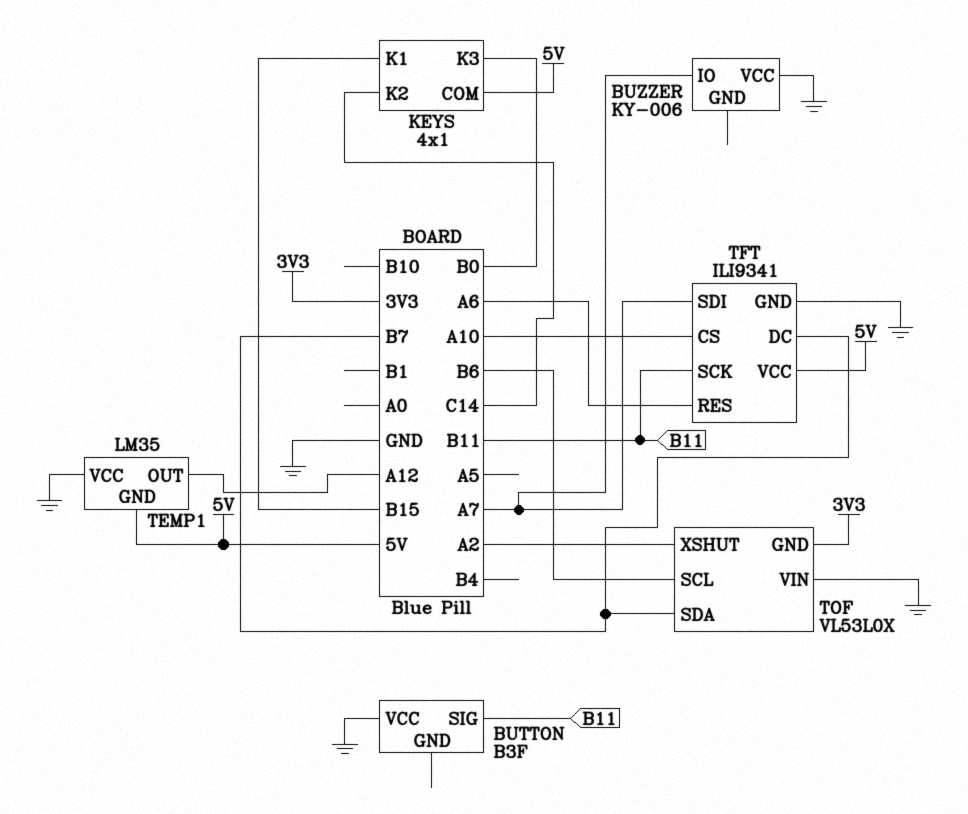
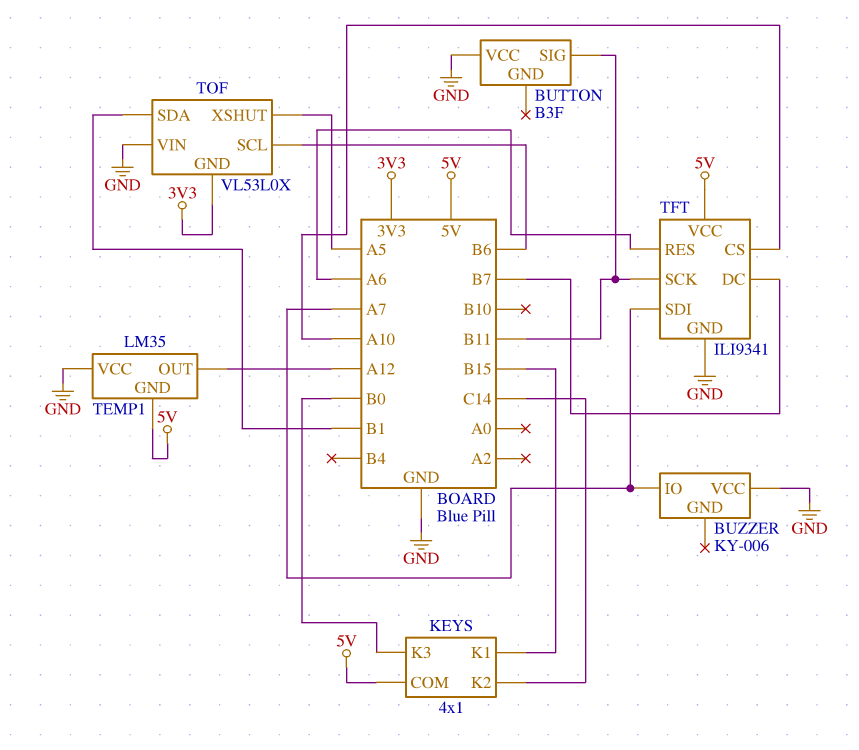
TOF pin SDA: B7 -> B1
TOF pin XSHUT: A2 -> A5

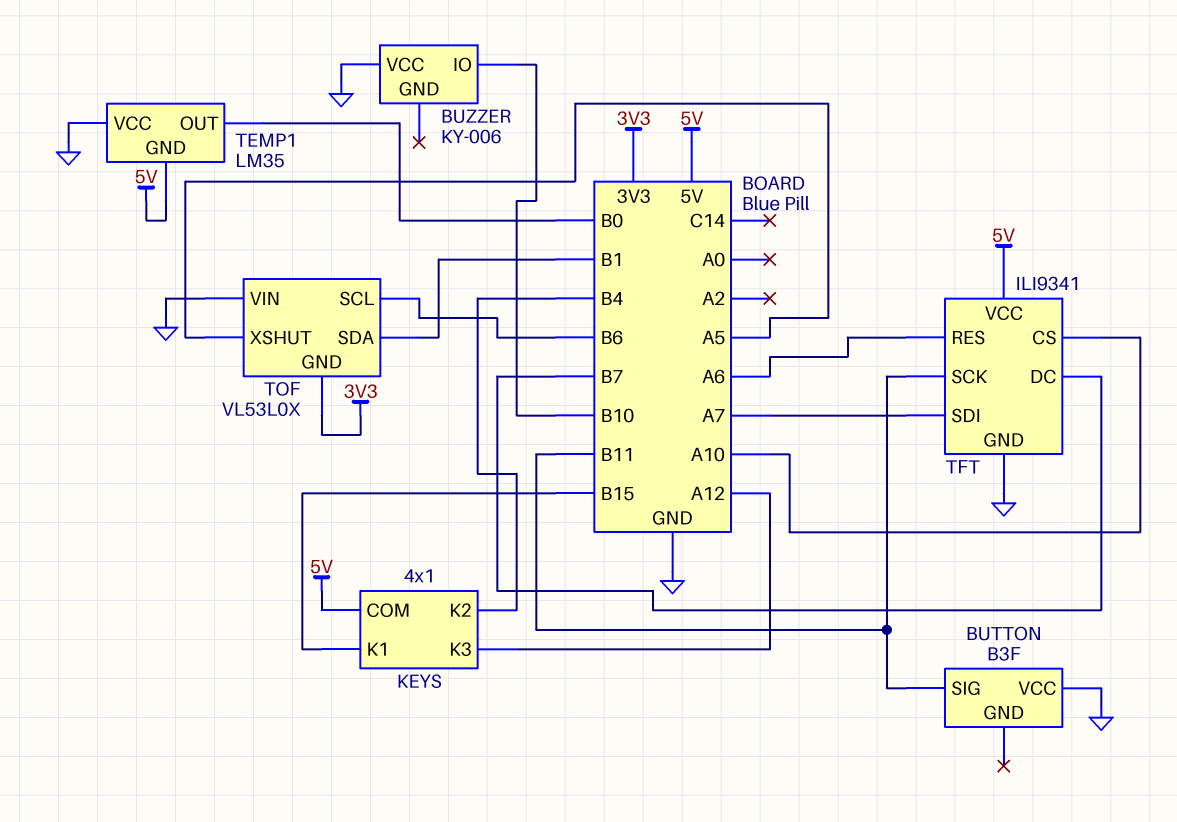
BUZZER pin IO: A7 -> B10
KEYS pin K2: C14 -> B4
KEYS pin K3: B0 -> A12
TEMP1 pin OUT: A12 -> B0

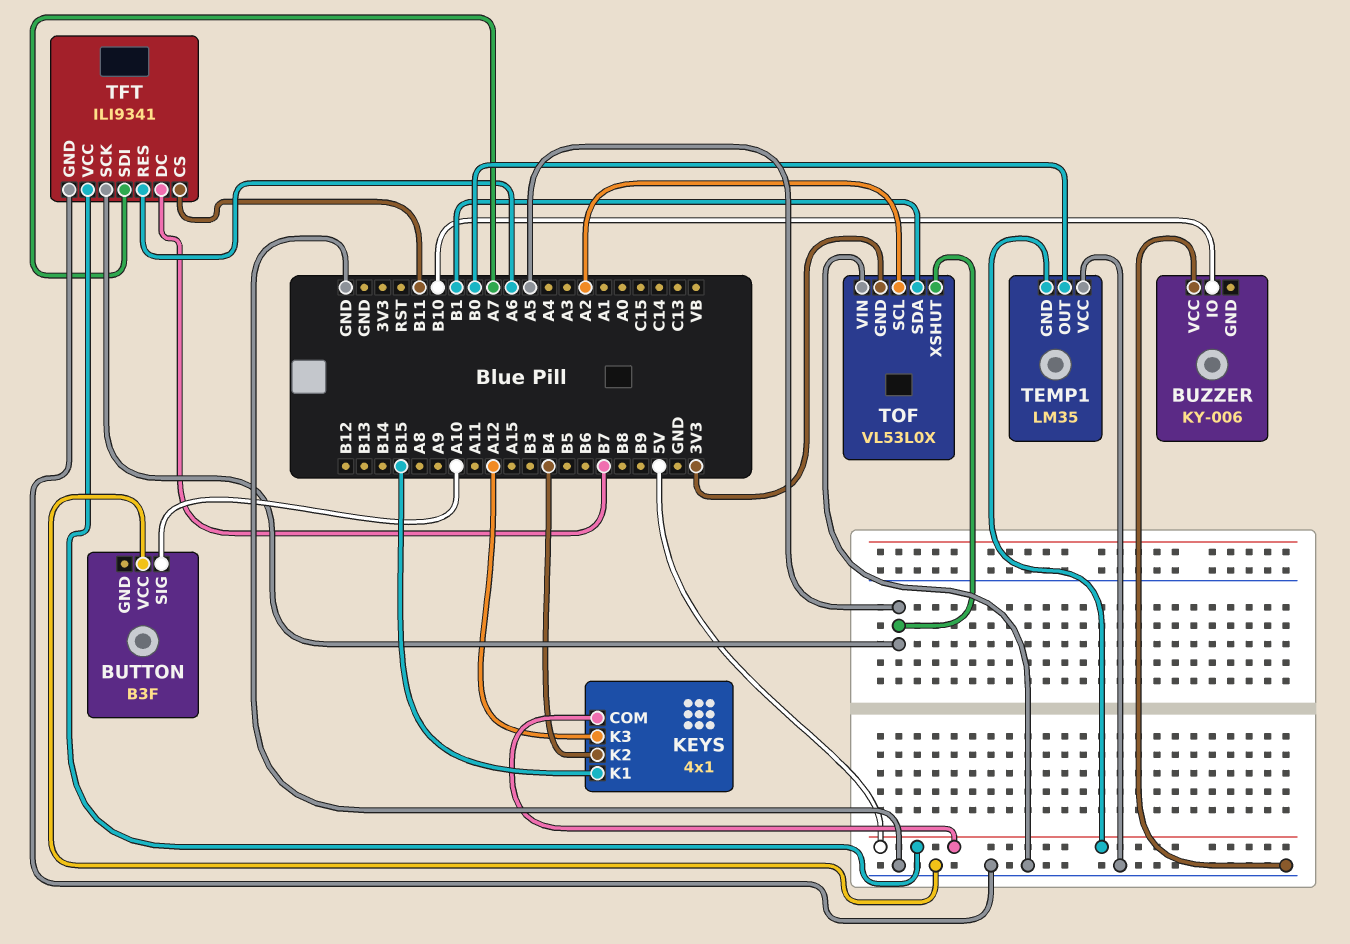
BUTTON pin SIG: B11 -> A10
TFT pin CS: A10 -> B11
TFT pin SCK: B11 -> A5
TOF pin SCL: B6 -> A2

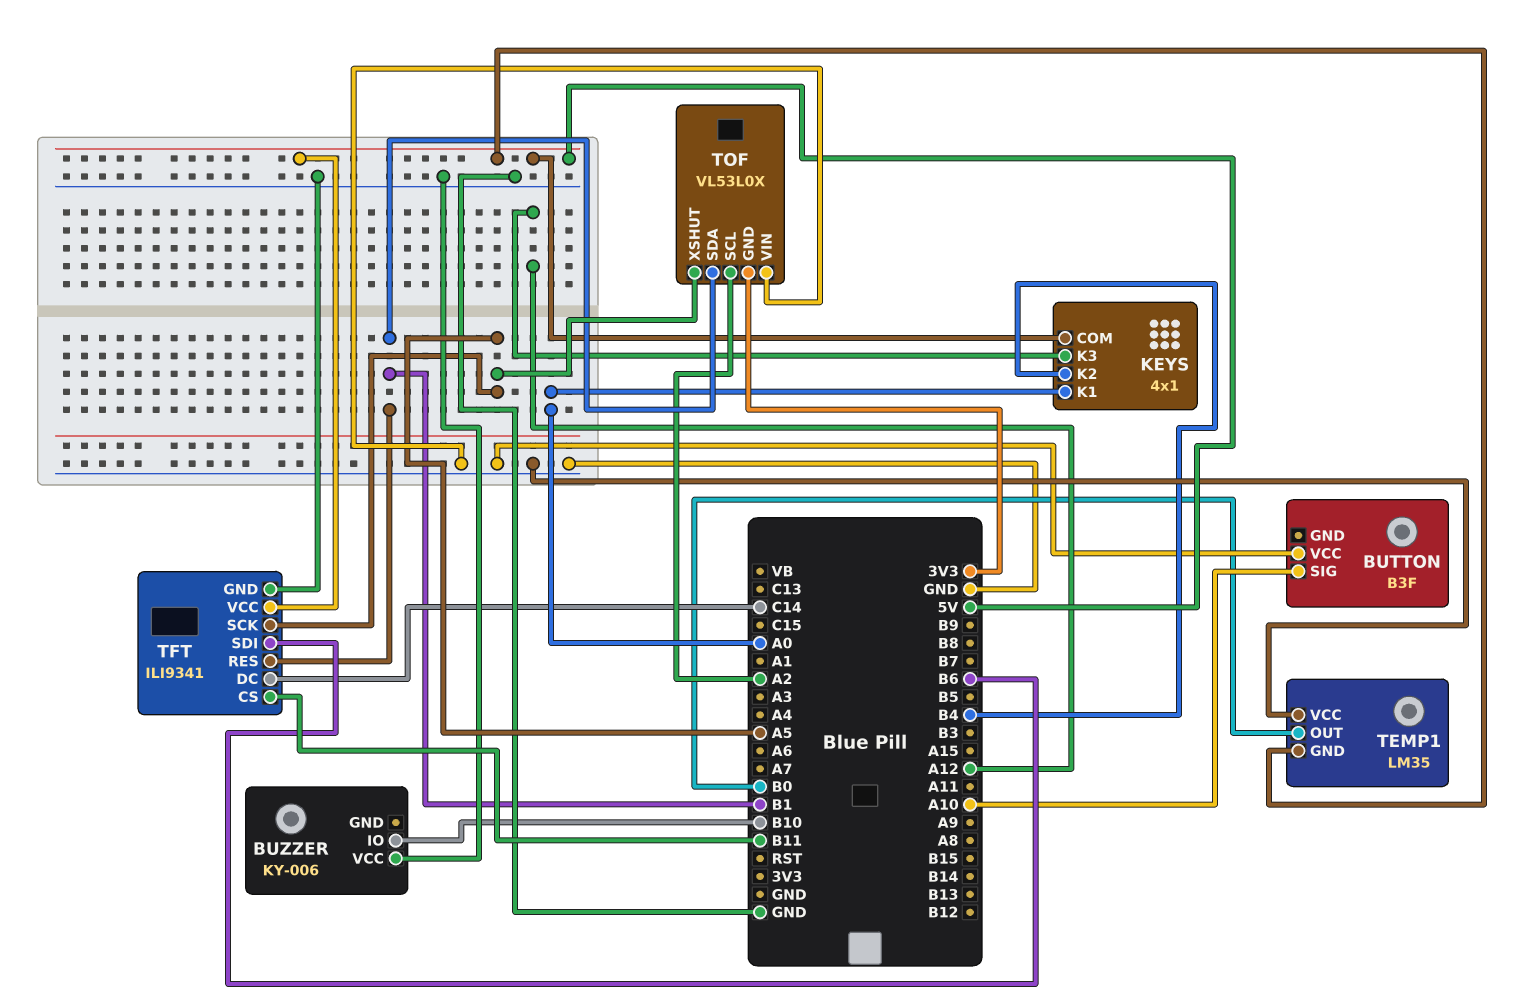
KEYS pin K1: B15 -> A0
TFT pin DC: B7 -> C14
TFT pin RES: A6 -> B1
TFT pin SDI: A7 -> B6

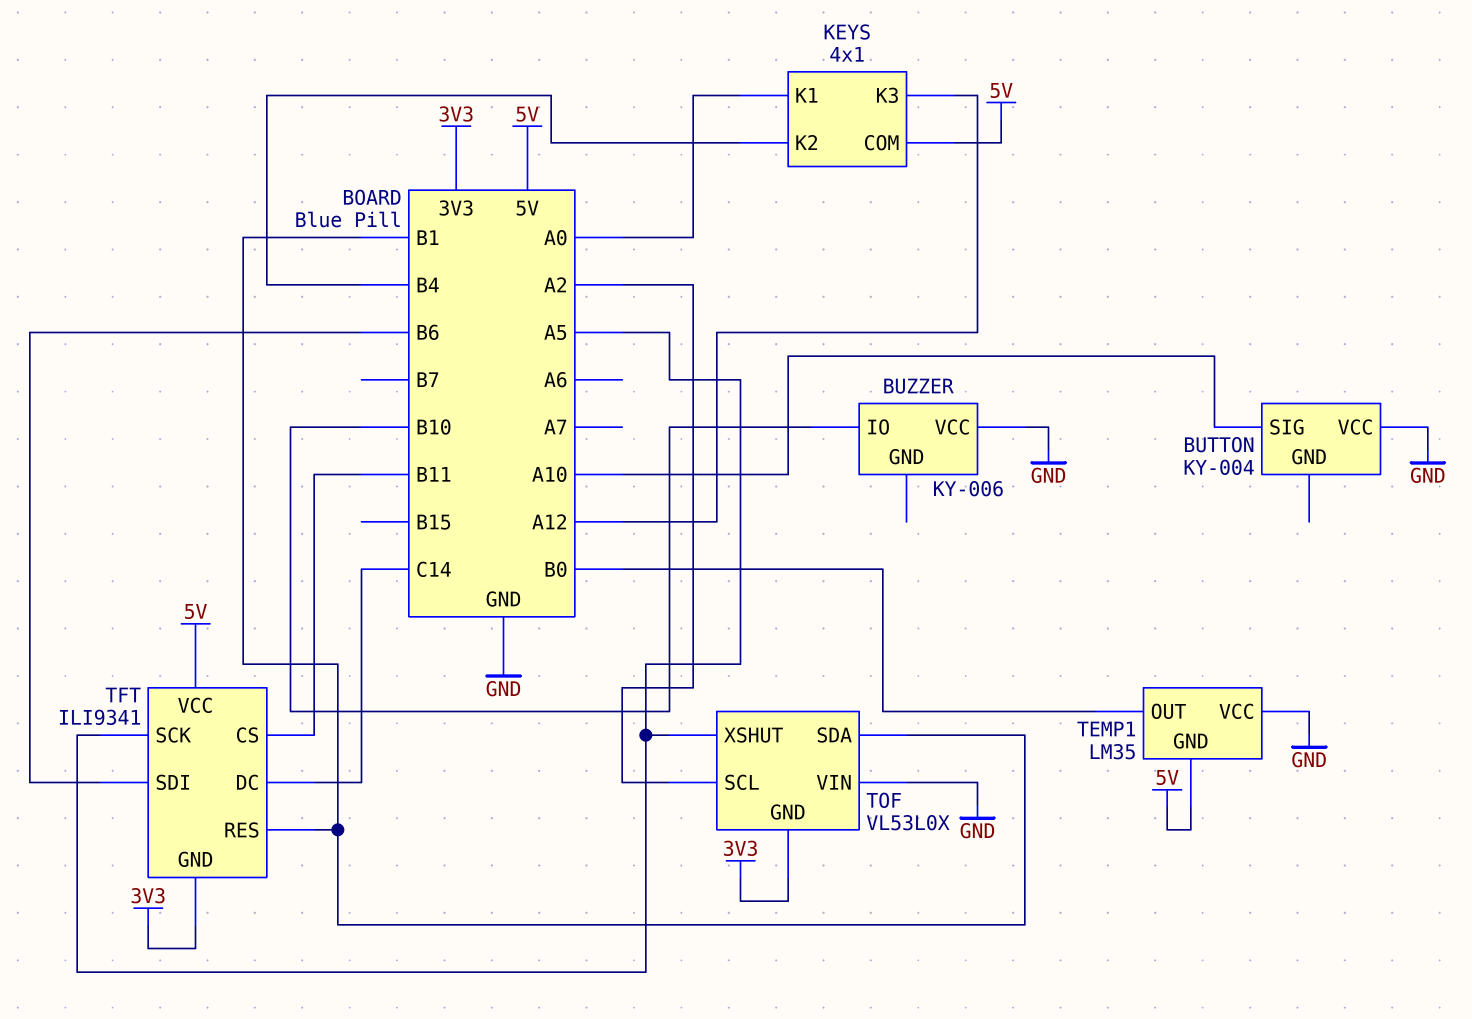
BUTTON: B3F -> KY-004
TFT pin GND: GND -> 3V3

